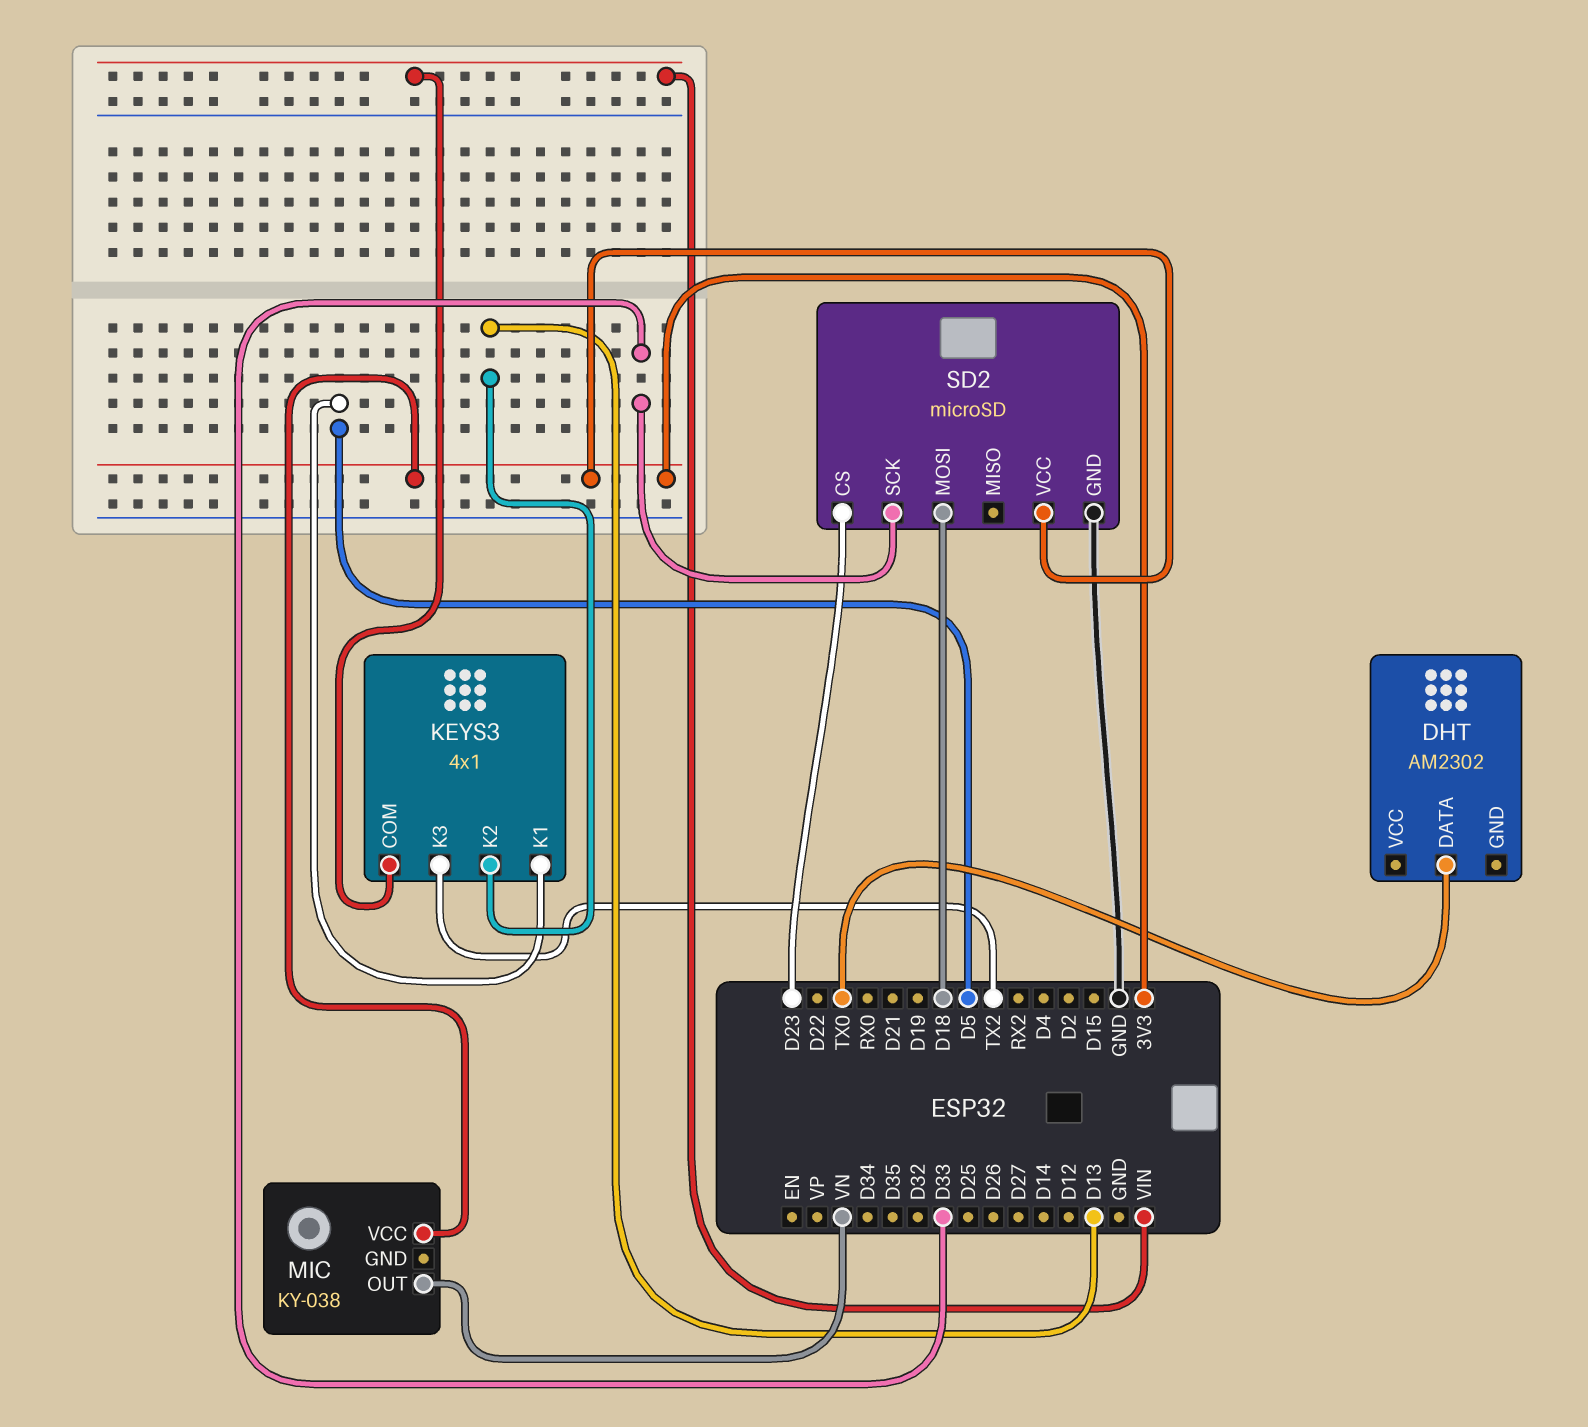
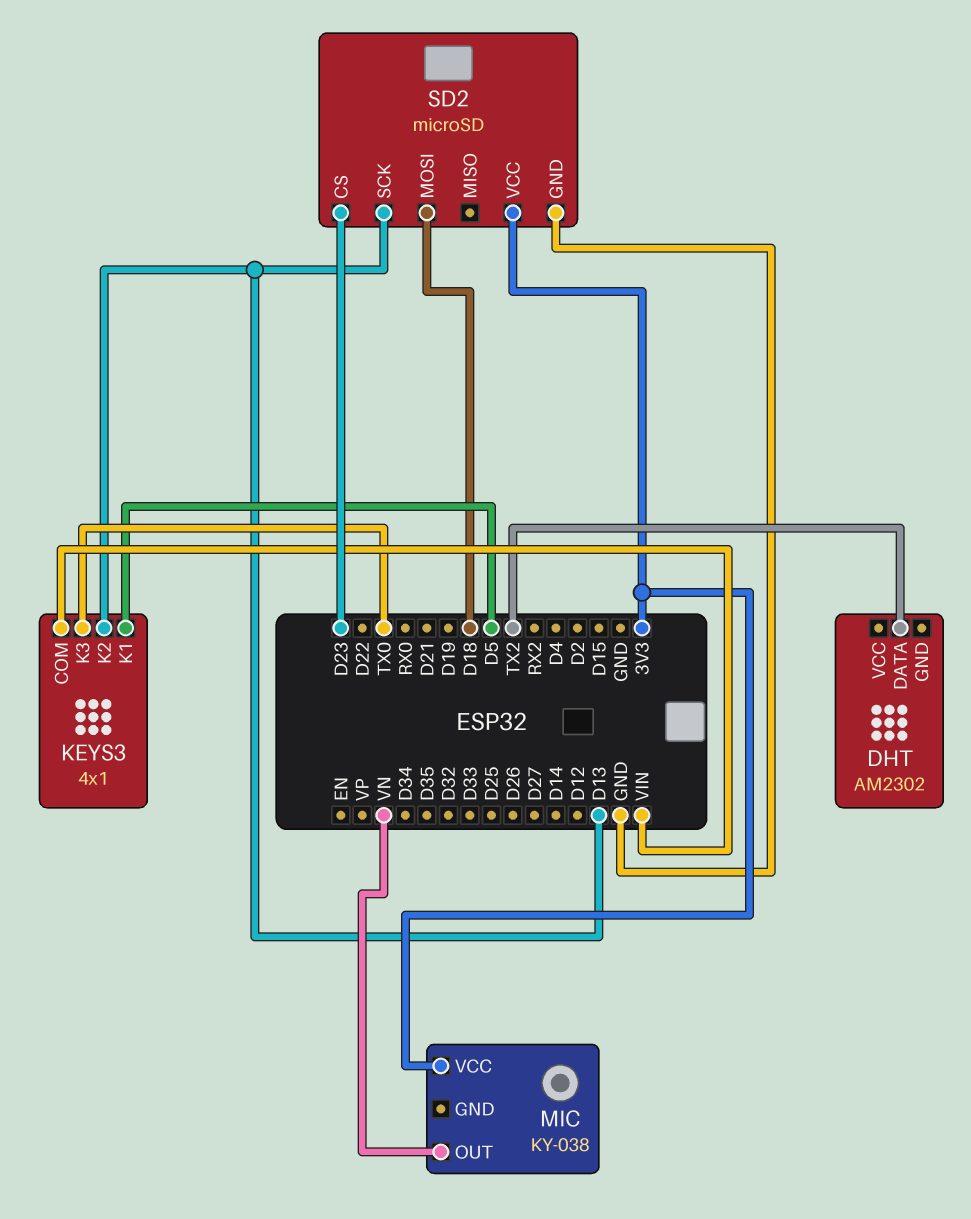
DHT pin DATA: TX0 -> TX2
KEYS3 pin K3: TX2 -> TX0
SD2 pin SCK: D33 -> D13

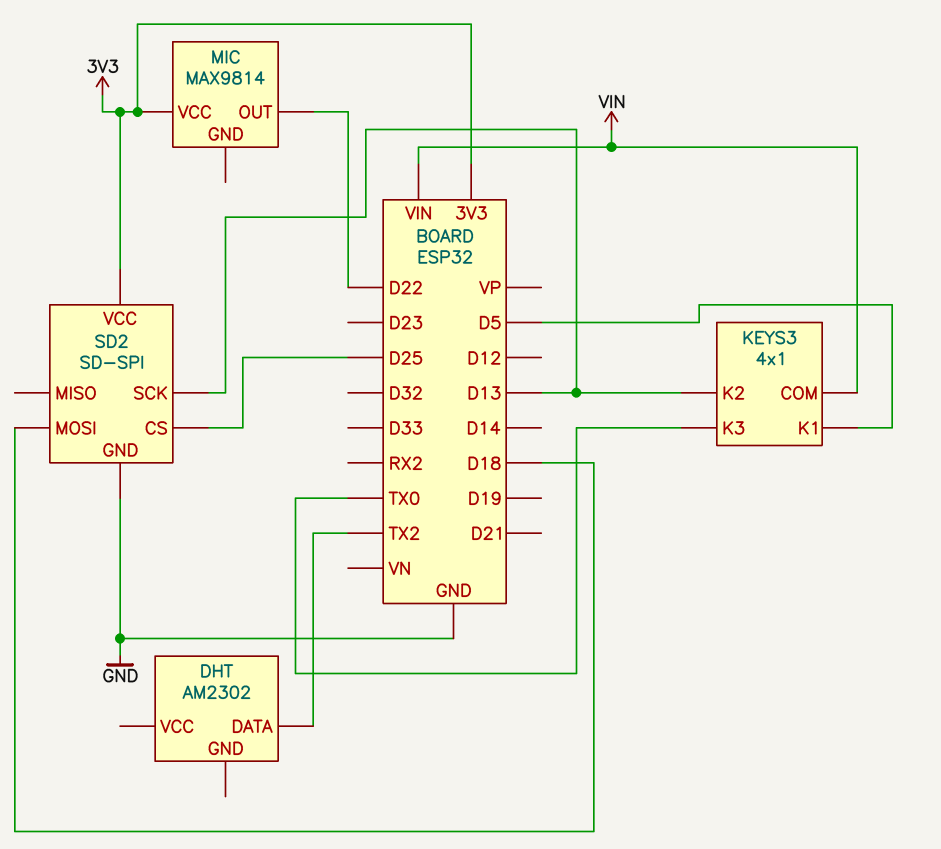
MIC: KY-038 -> MAX9814
MIC pin OUT: VN -> D22
SD2: microSD -> SD-SPI
SD2 pin CS: D23 -> D25

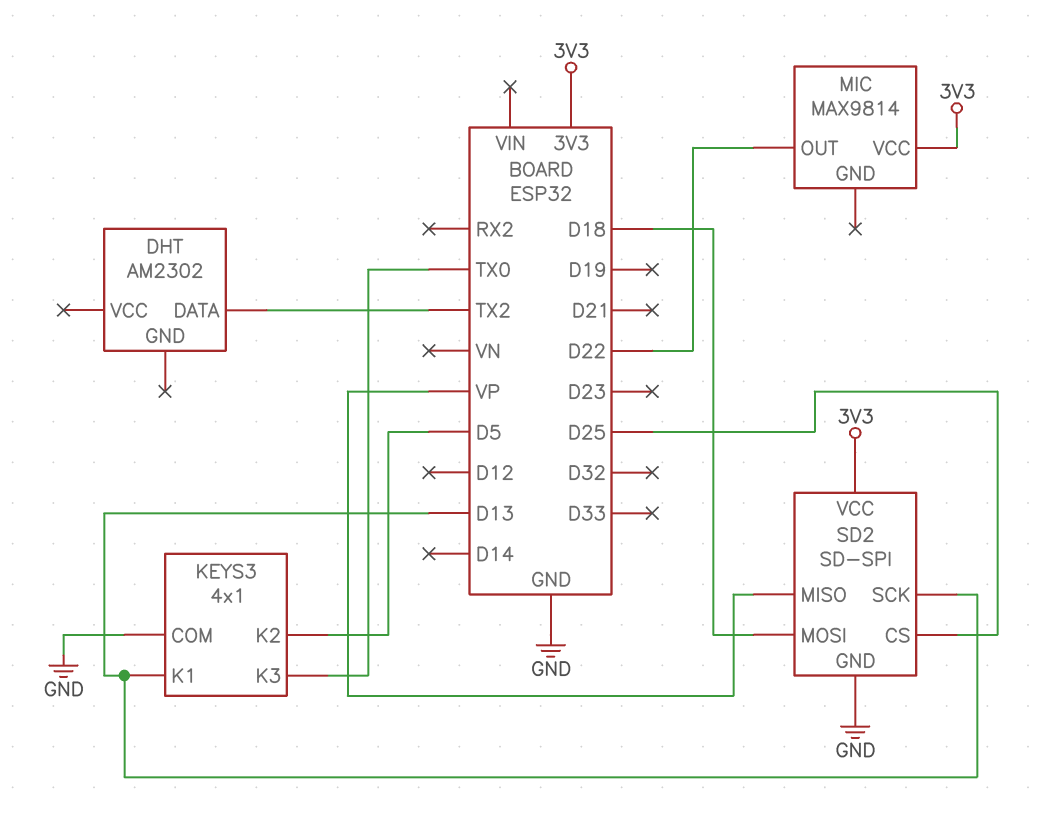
KEYS3 pin COM: VIN -> GND
KEYS3 pin K1: D5 -> D13
KEYS3 pin K2: D13 -> D5
SD2 pin MISO: none -> VP

